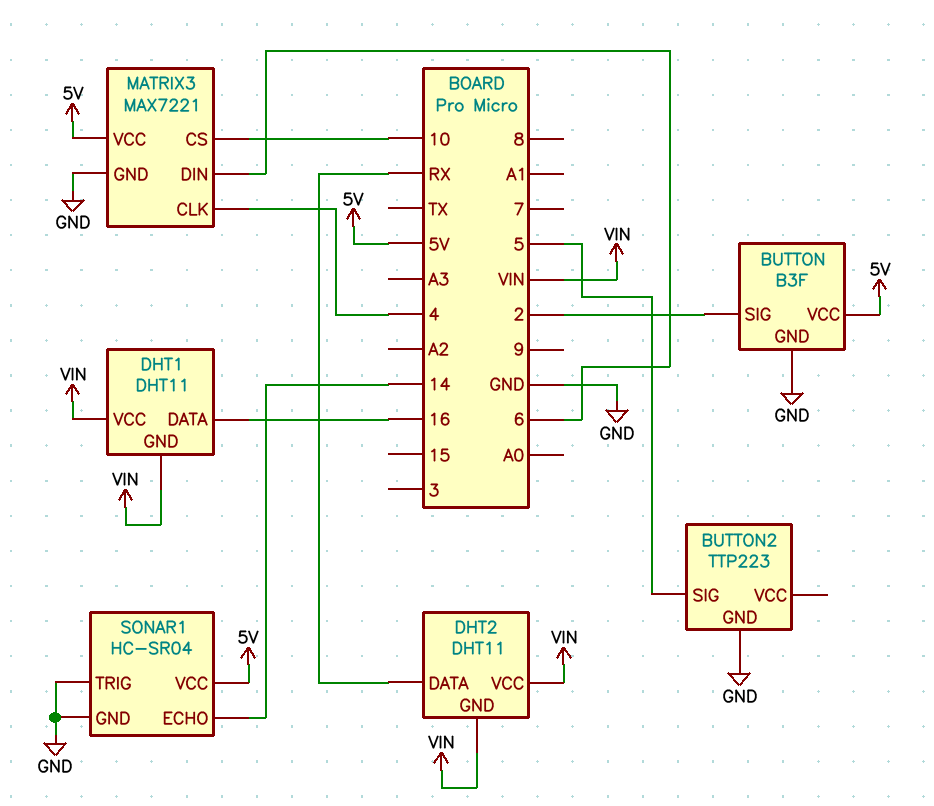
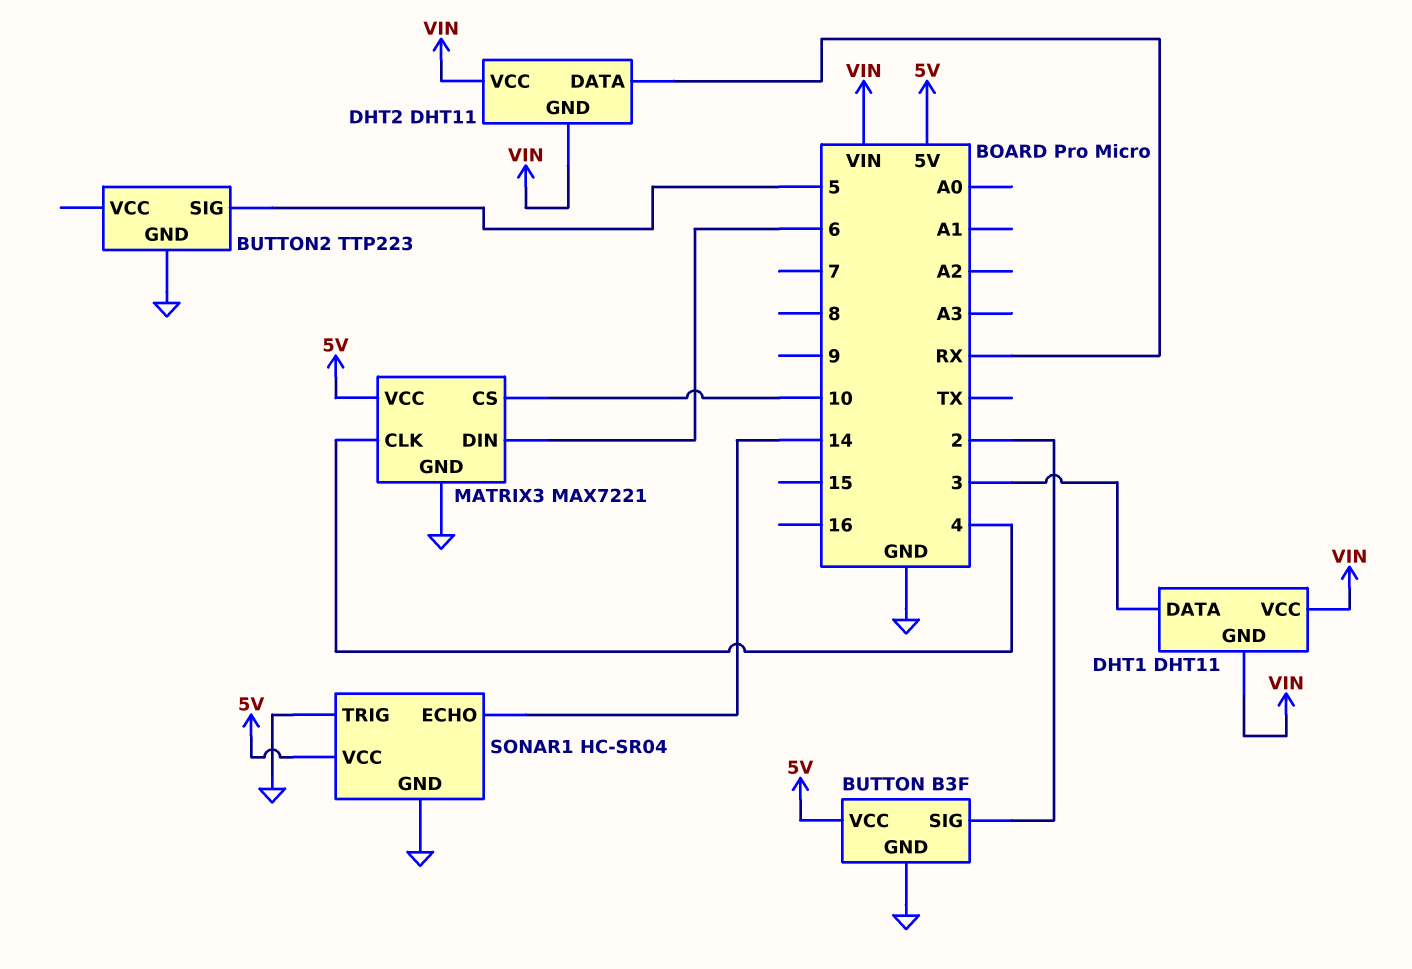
DHT1 pin DATA: 16 -> 3

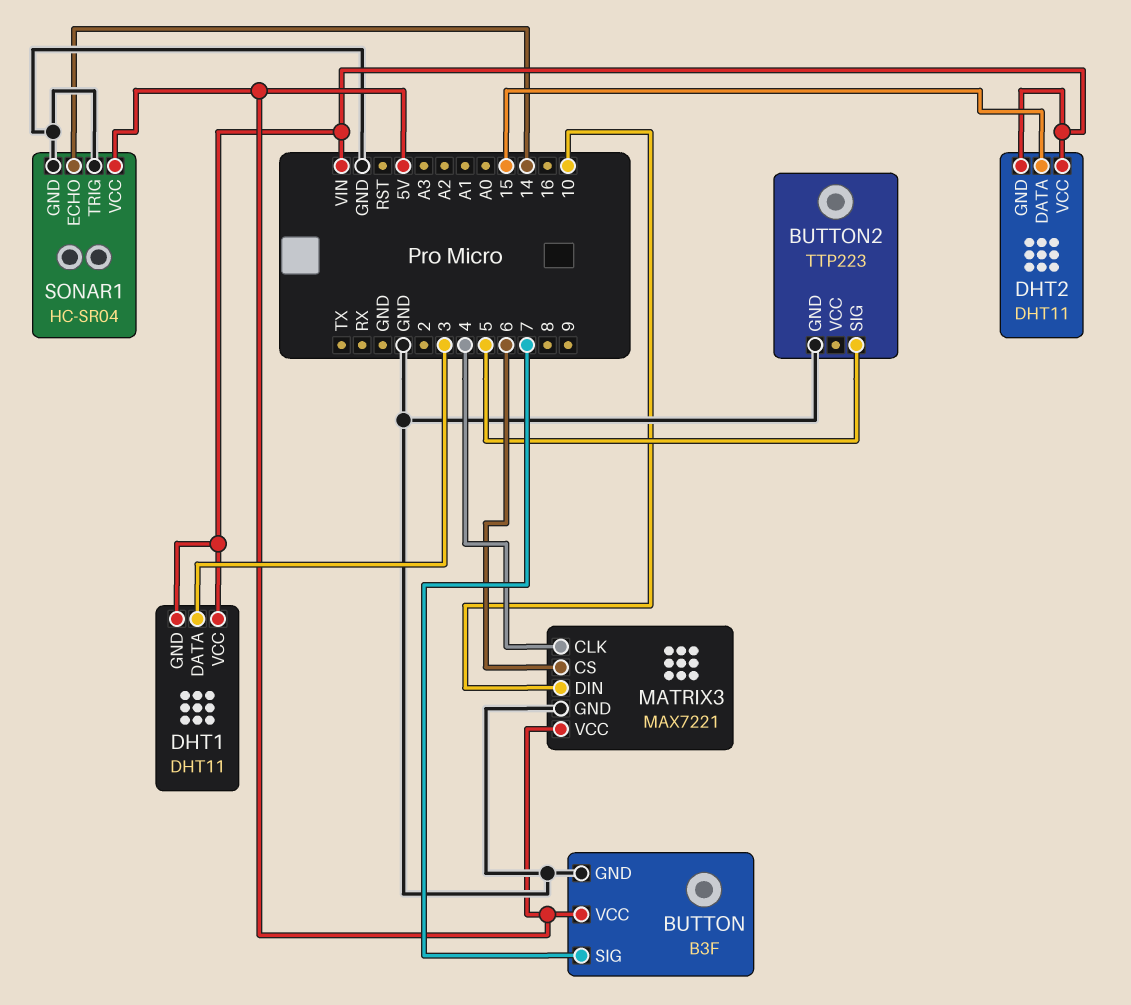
BUTTON pin SIG: 2 -> 7
DHT2 pin DATA: RX -> 15
MATRIX3 pin CS: 10 -> 6
MATRIX3 pin DIN: 6 -> 10

